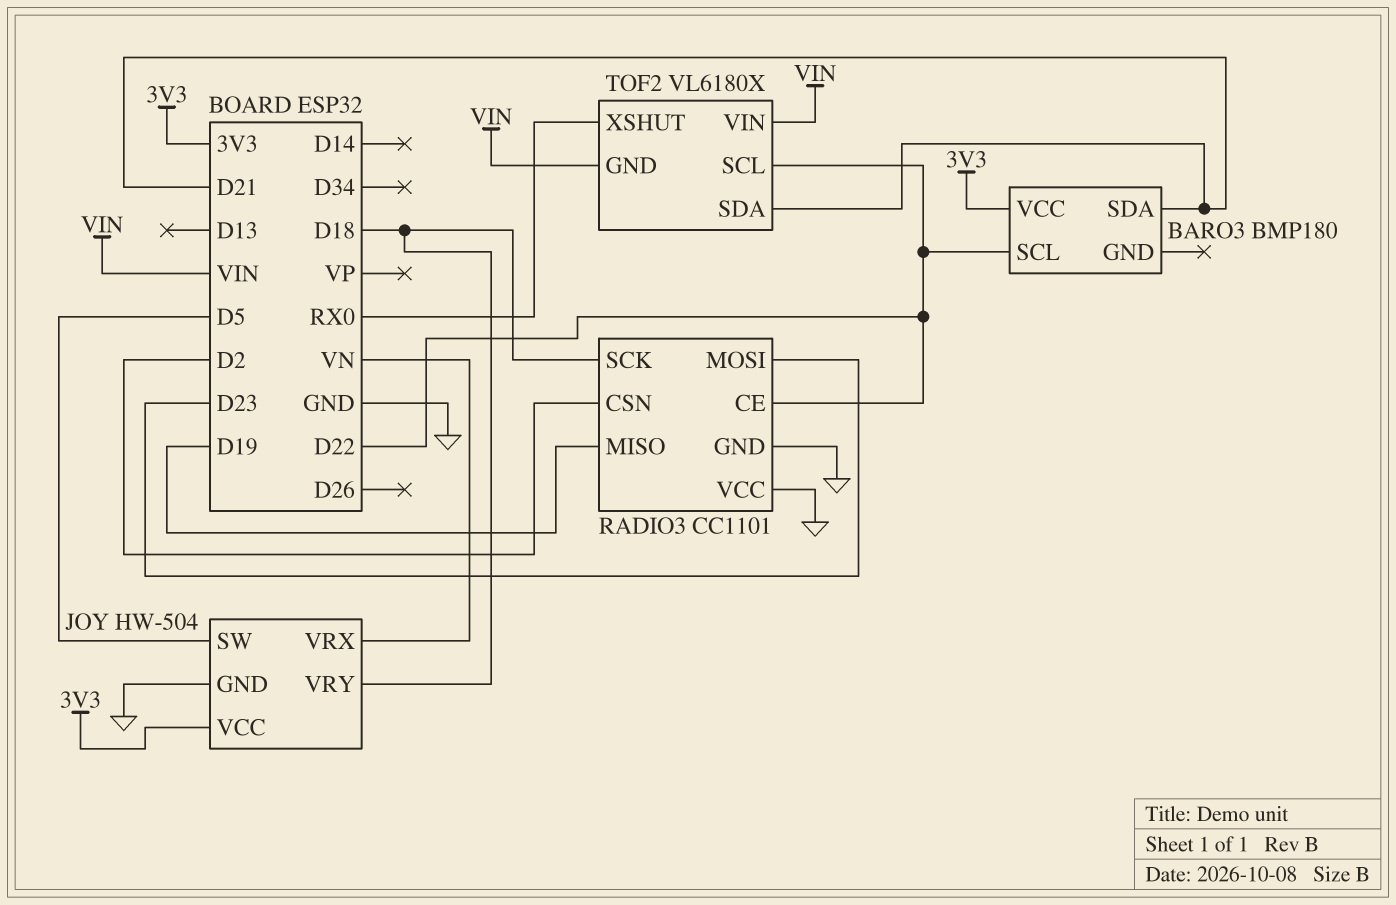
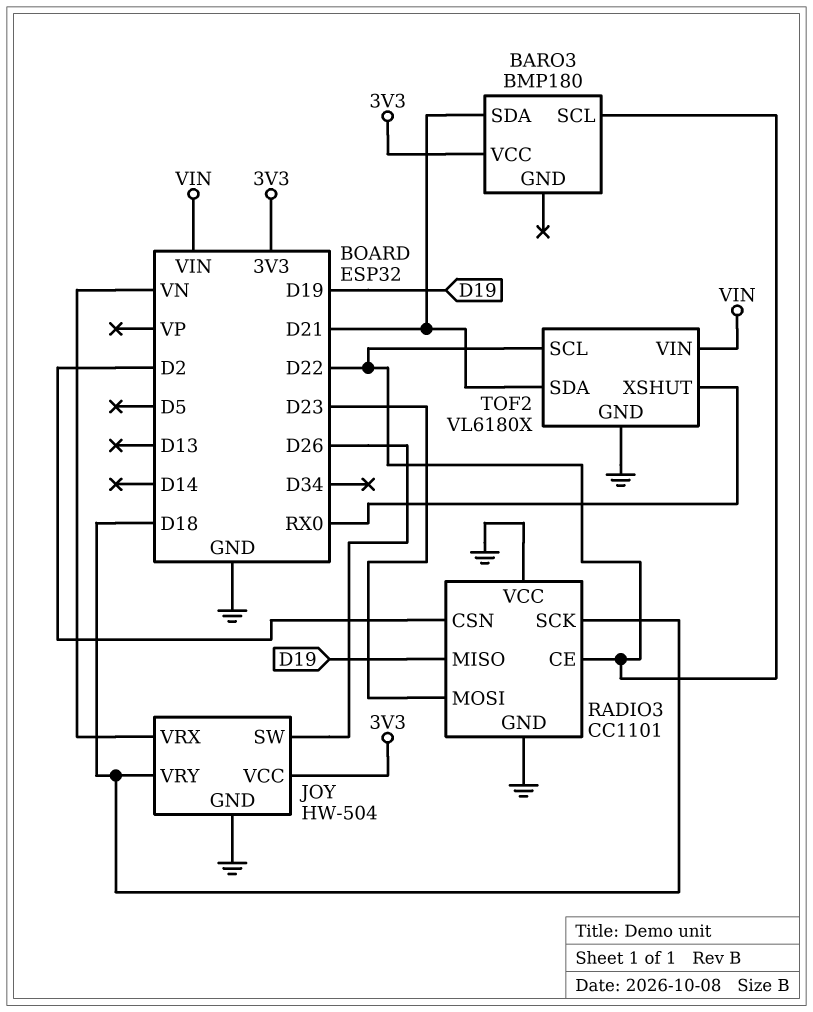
JOY pin SW: D5 -> D26
TOF2 pin GND: VIN -> GND

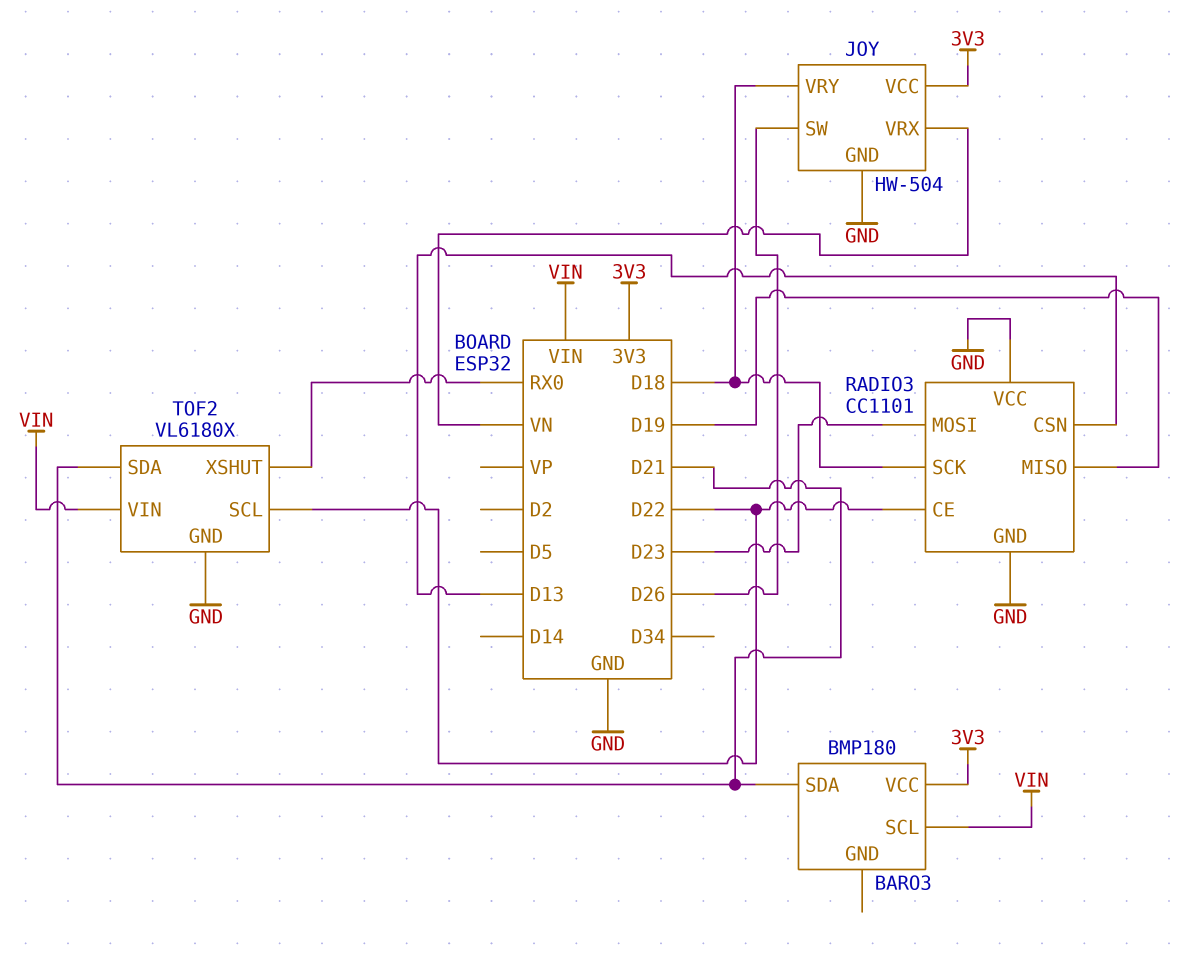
BARO3 pin SCL: D22 -> VIN
RADIO3 pin CSN: D2 -> D13

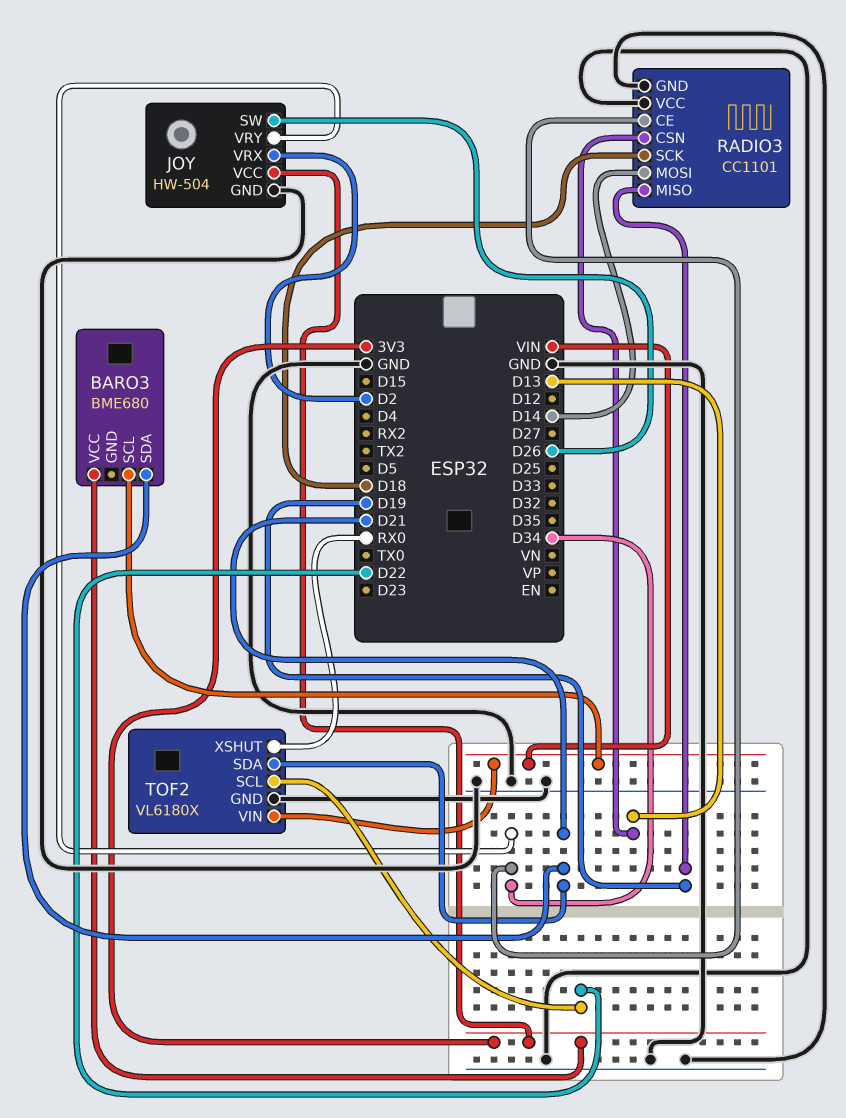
BARO3: BMP180 -> BME680
JOY pin VRX: VN -> D2
JOY pin VRY: D18 -> D34
RADIO3 pin CE: D22 -> D34
RADIO3 pin MOSI: D23 -> D14

